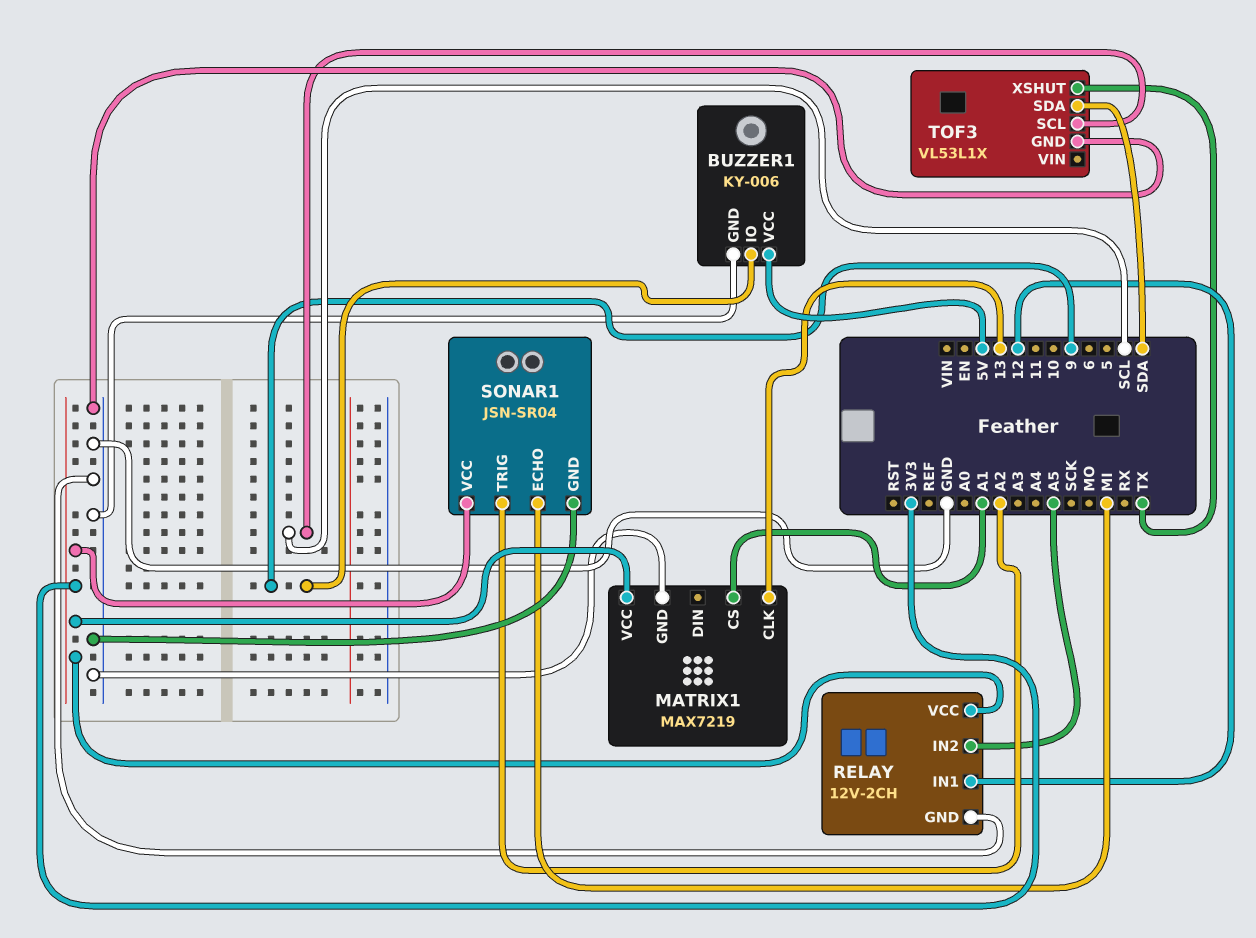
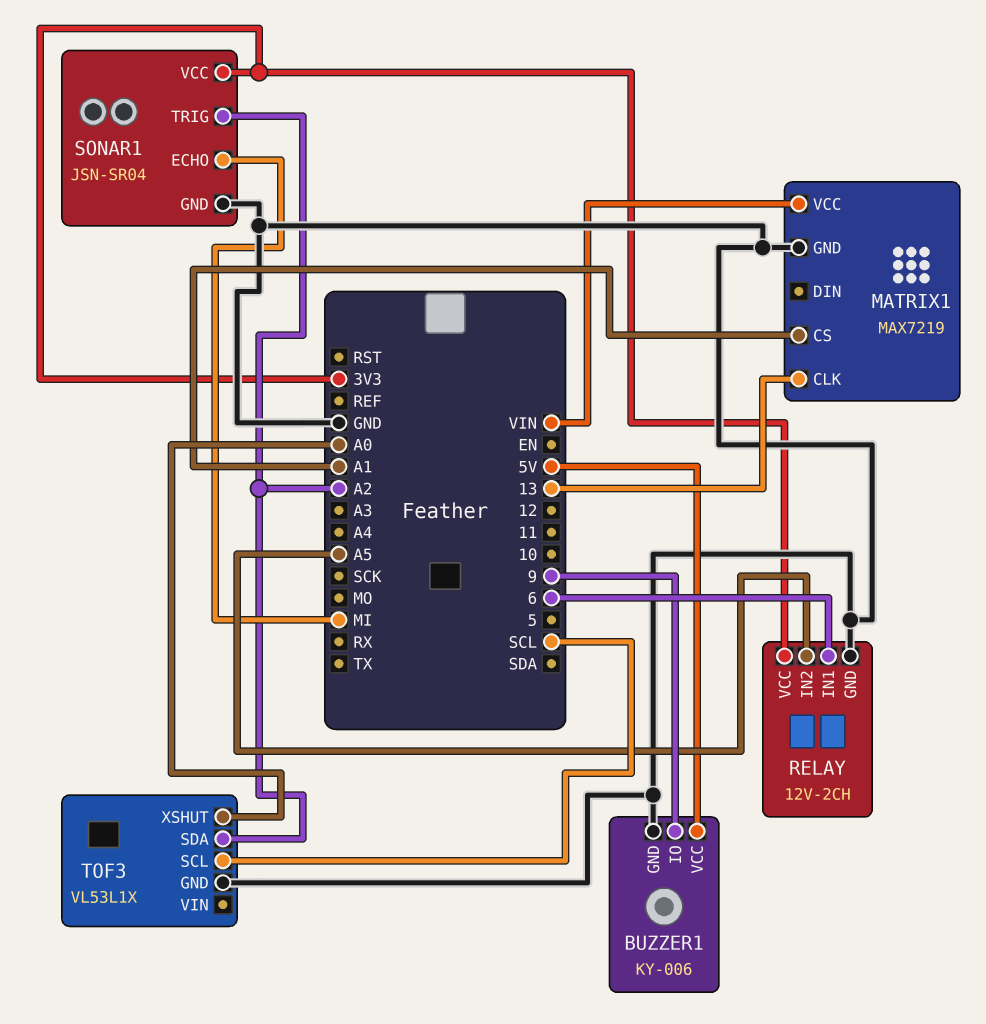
MATRIX1 pin VCC: 3V3 -> VIN
RELAY pin IN1: 12 -> 6
TOF3 pin SDA: SDA -> A2
TOF3 pin XSHUT: TX -> A0

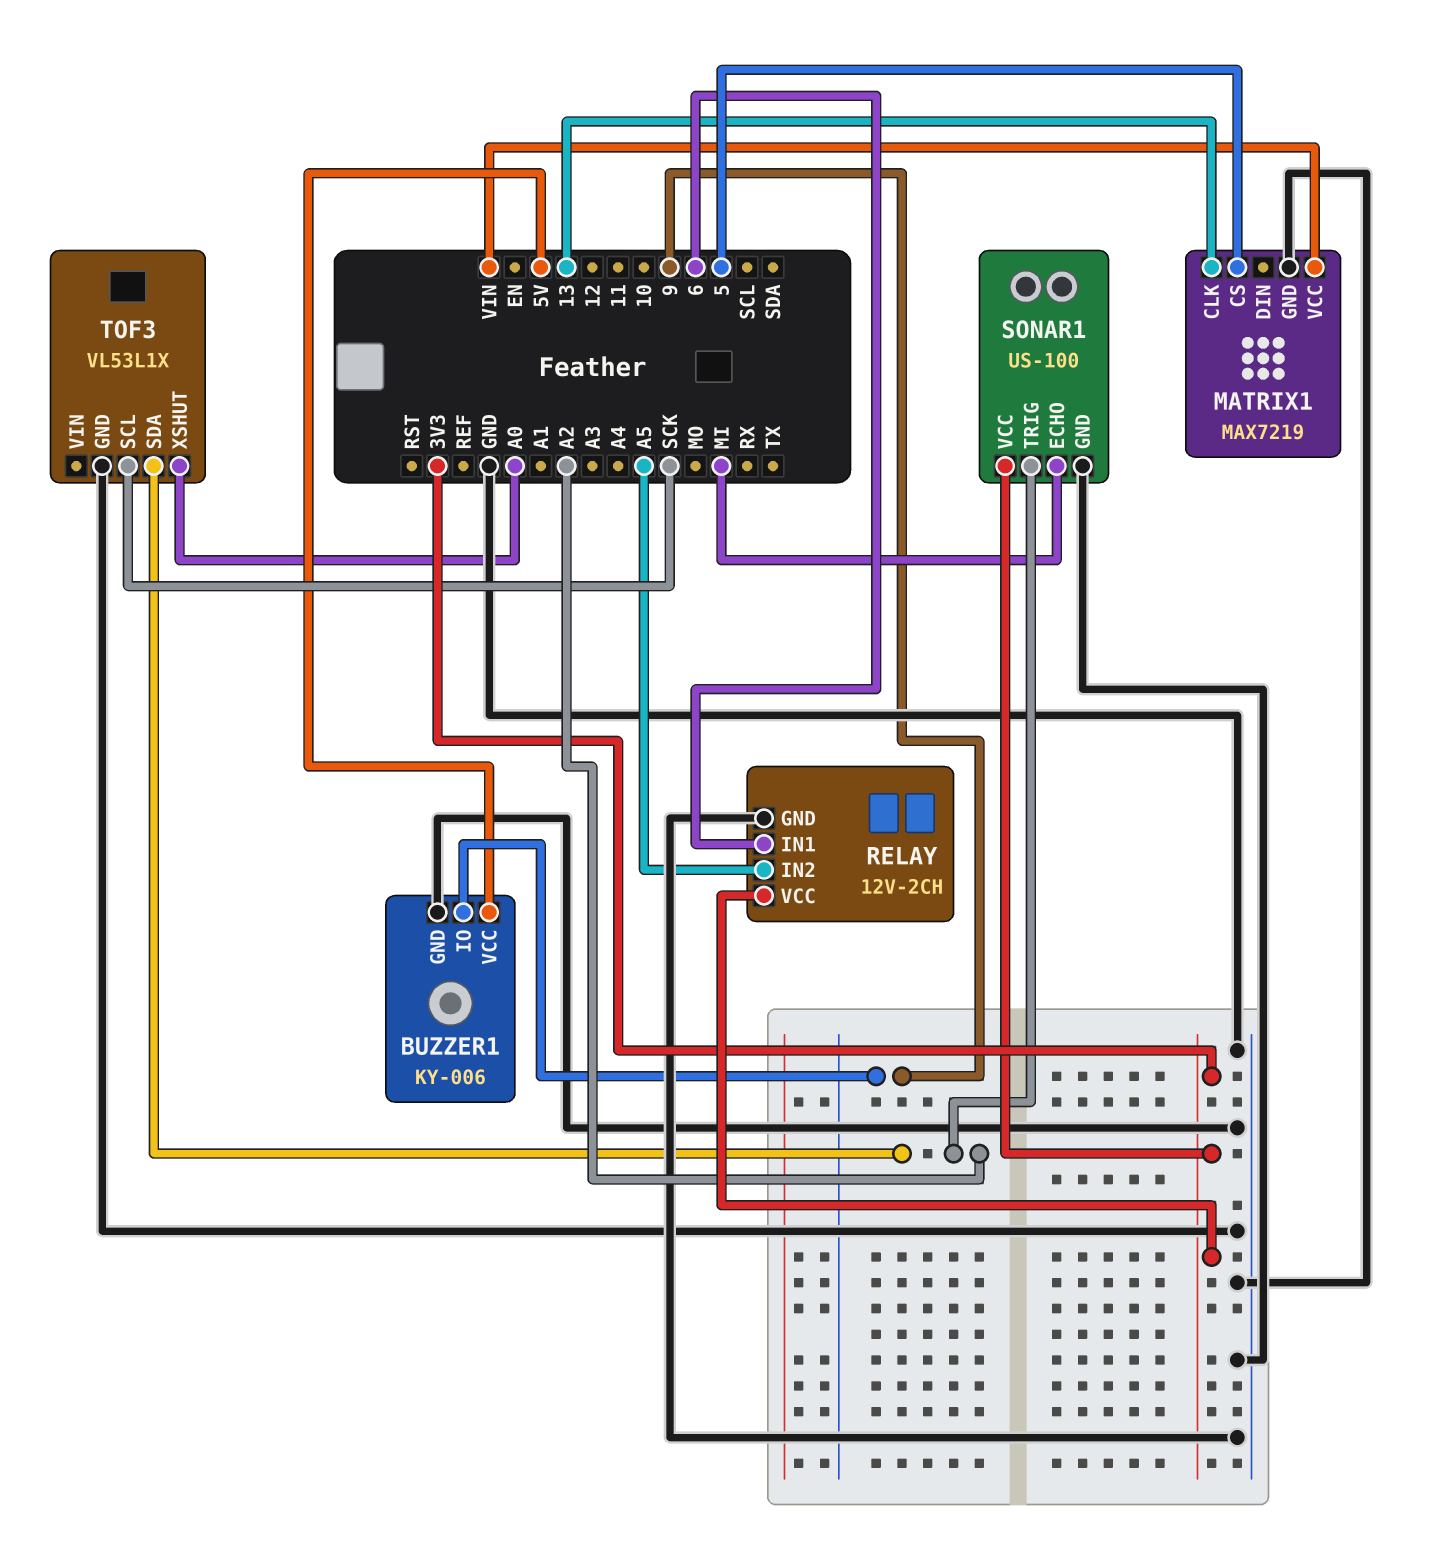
MATRIX1 pin CS: A1 -> 5
SONAR1: JSN-SR04 -> US-100
TOF3 pin SCL: SCL -> SCK

